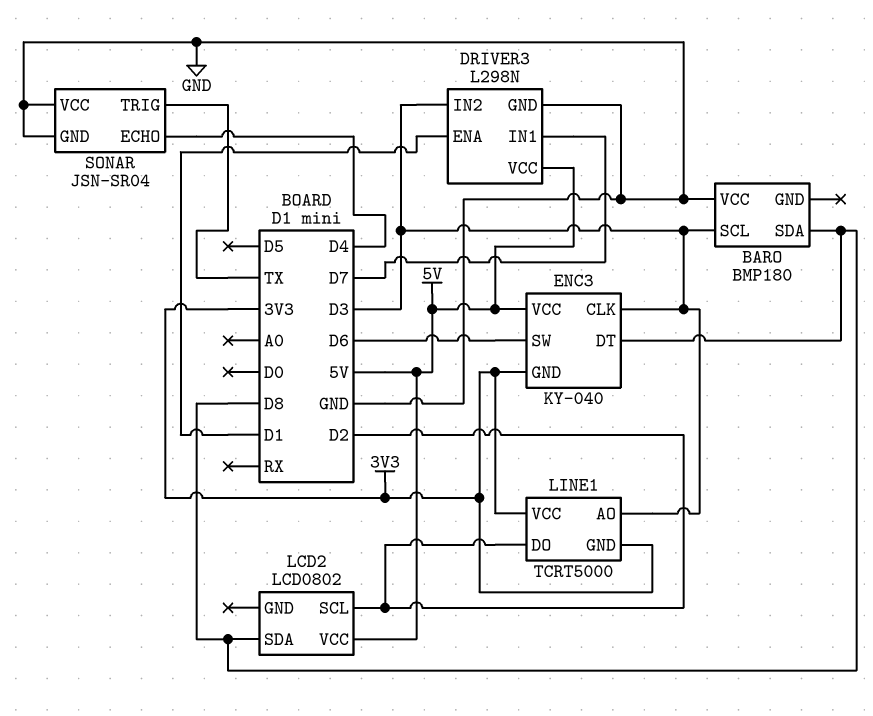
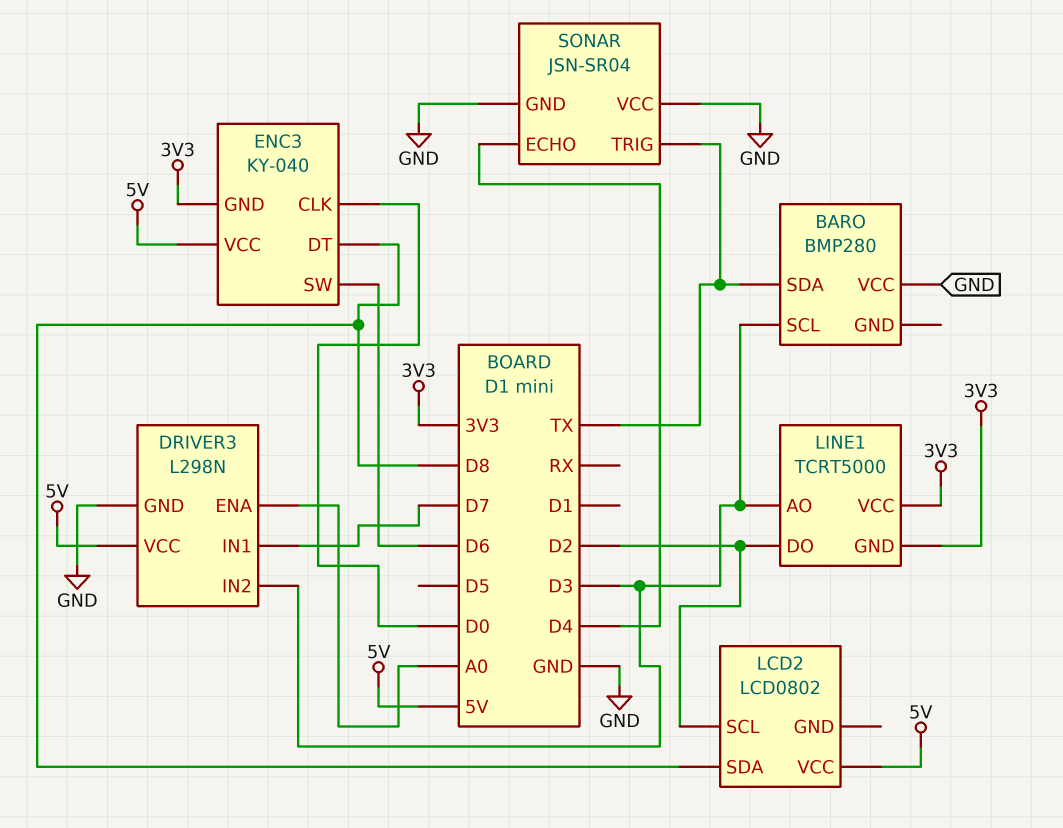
BARO: BMP180 -> BMP280
BARO pin SDA: D8 -> TX
DRIVER3 pin ENA: D1 -> A0
ENC3 pin CLK: D3 -> D0

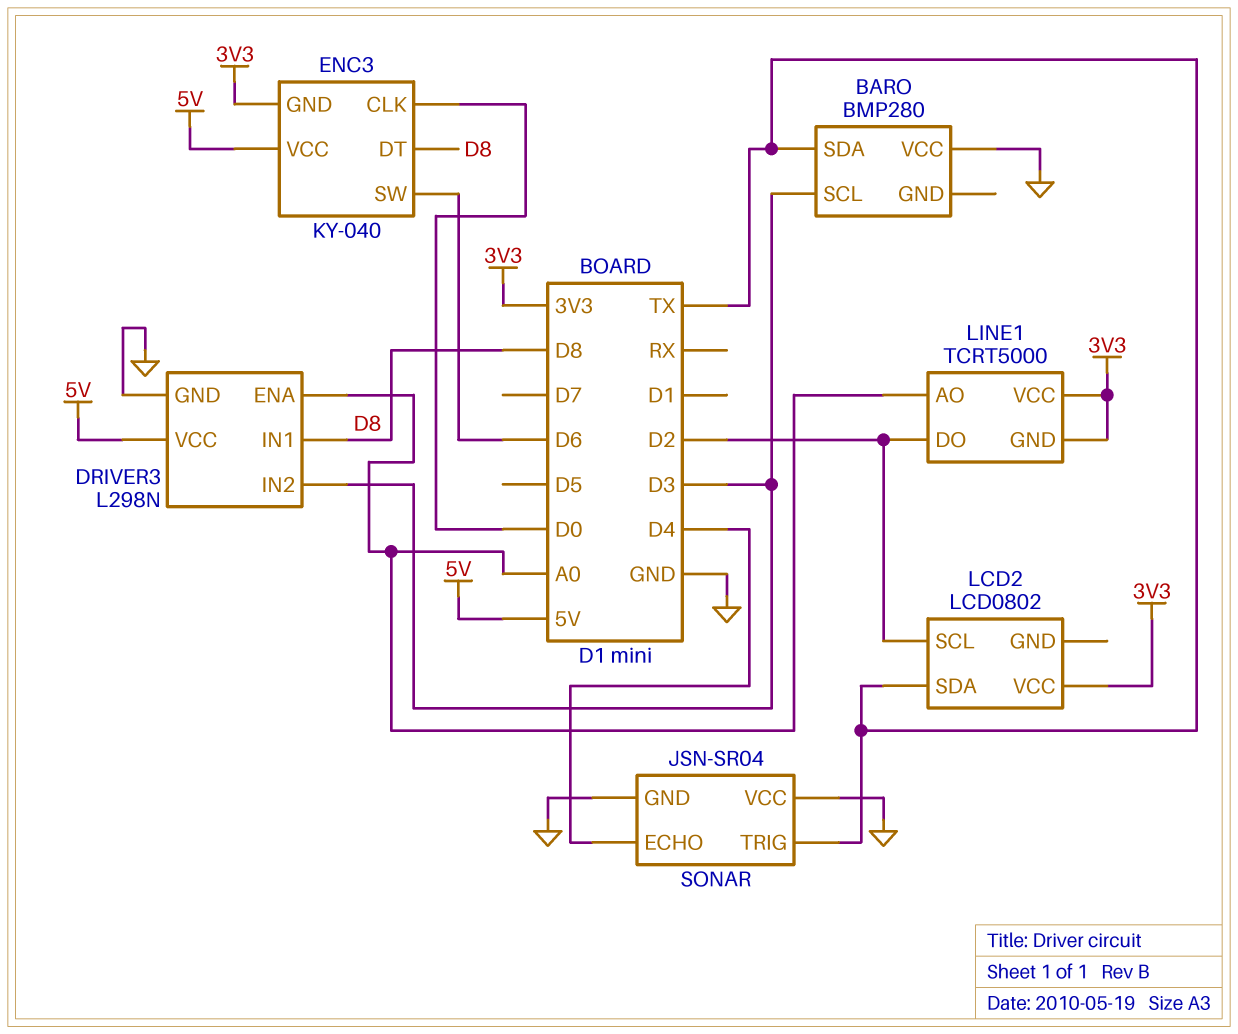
DRIVER3 pin IN1: D7 -> D8
LCD2 pin SDA: D8 -> TX
LCD2 pin VCC: 5V -> 3V3
LINE1 pin AO: D3 -> A0

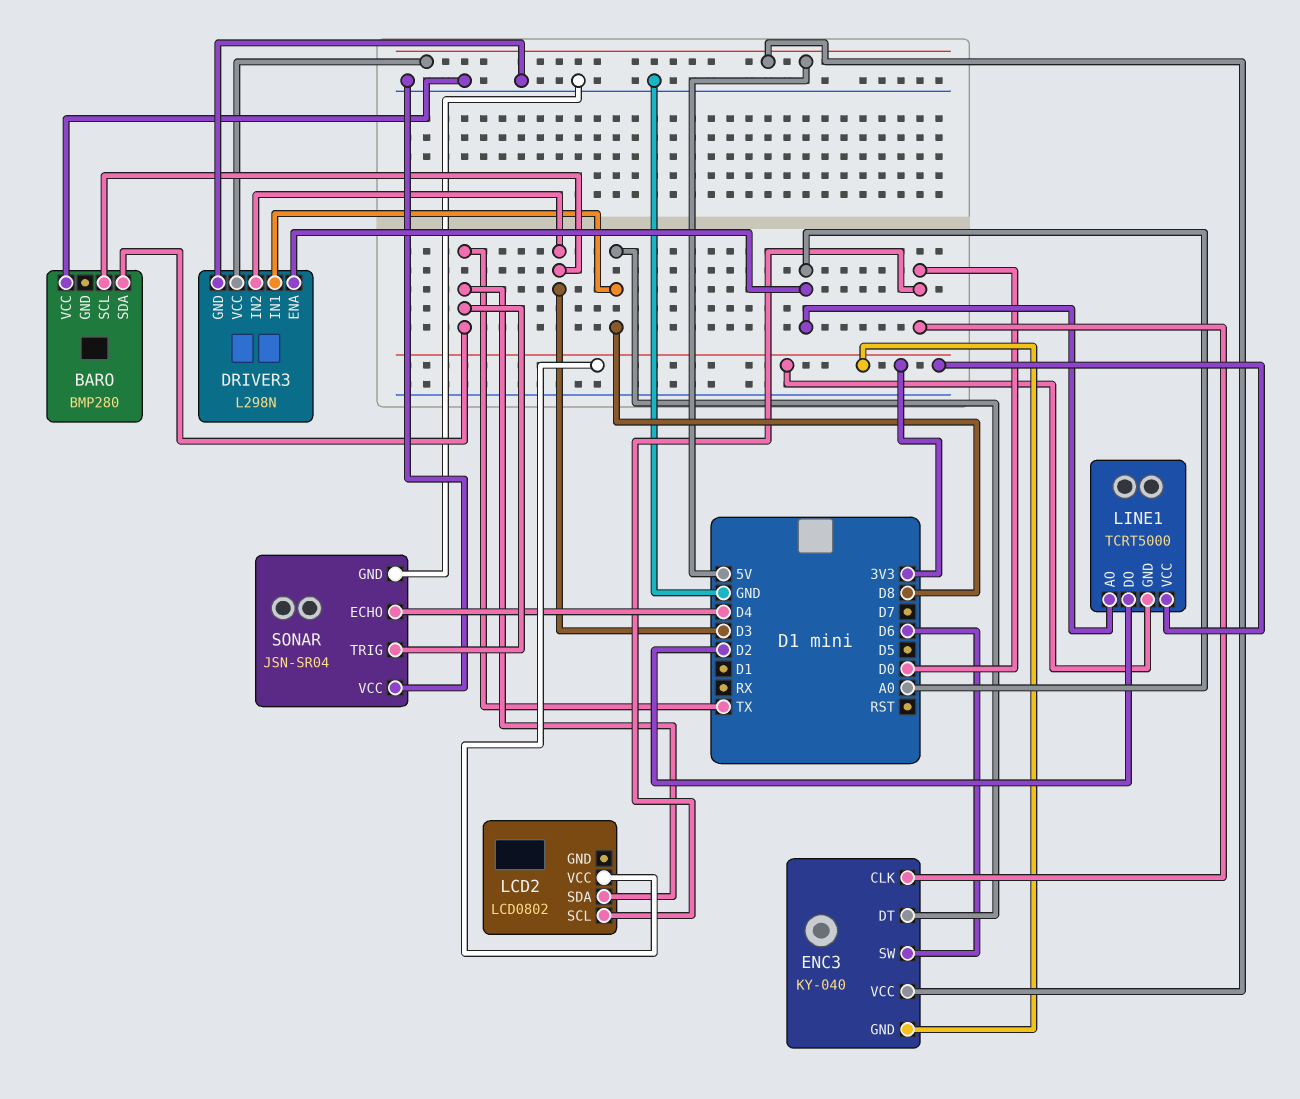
LCD2 pin SCL: D2 -> D0

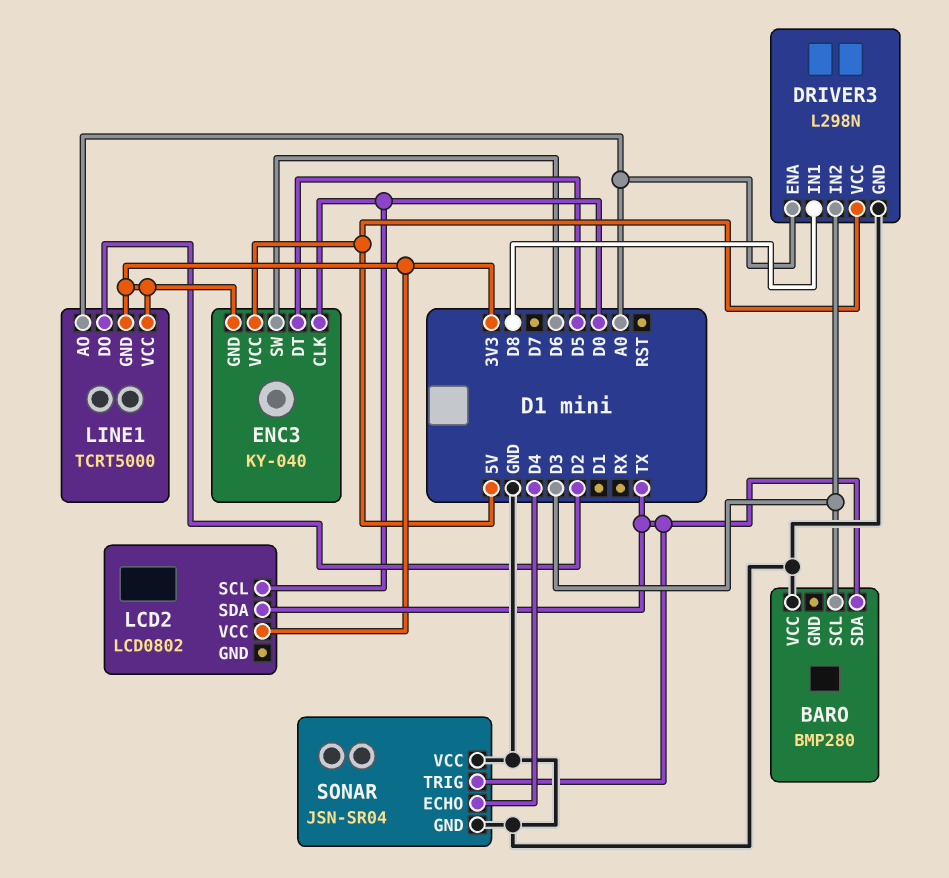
ENC3 pin DT: D8 -> D5

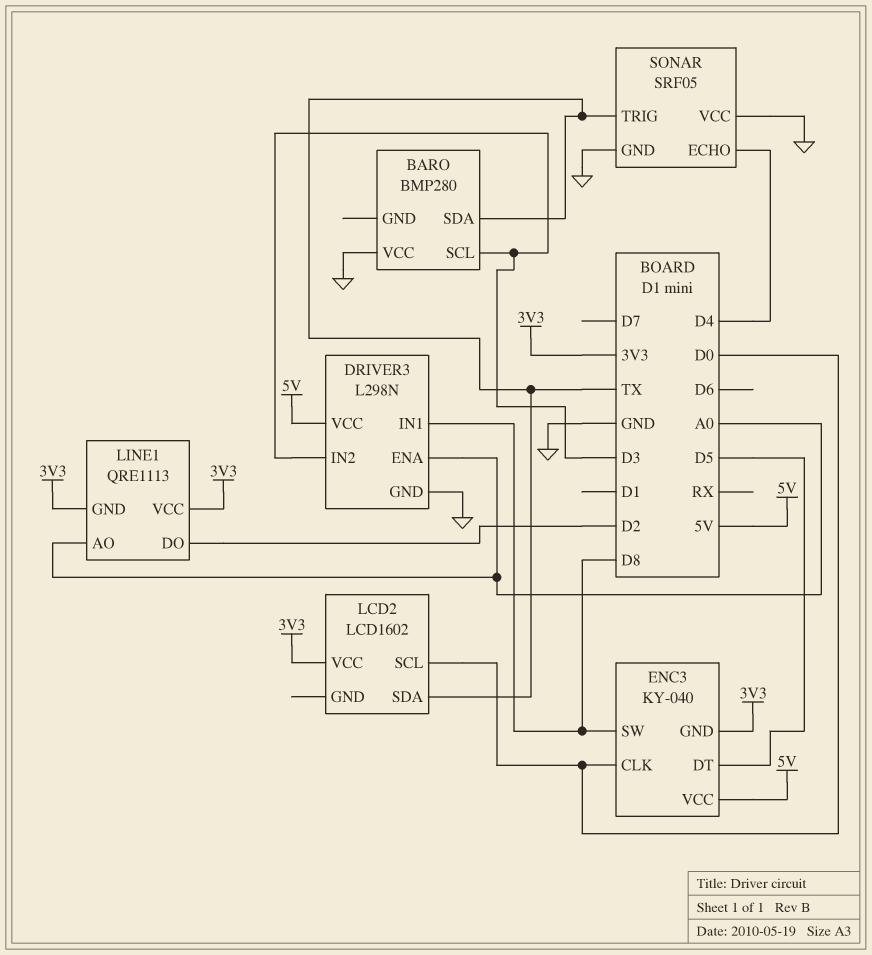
ENC3 pin SW: D6 -> D8
LCD2: LCD0802 -> LCD1602
LINE1: TCRT5000 -> QRE1113
SONAR: JSN-SR04 -> SRF05

